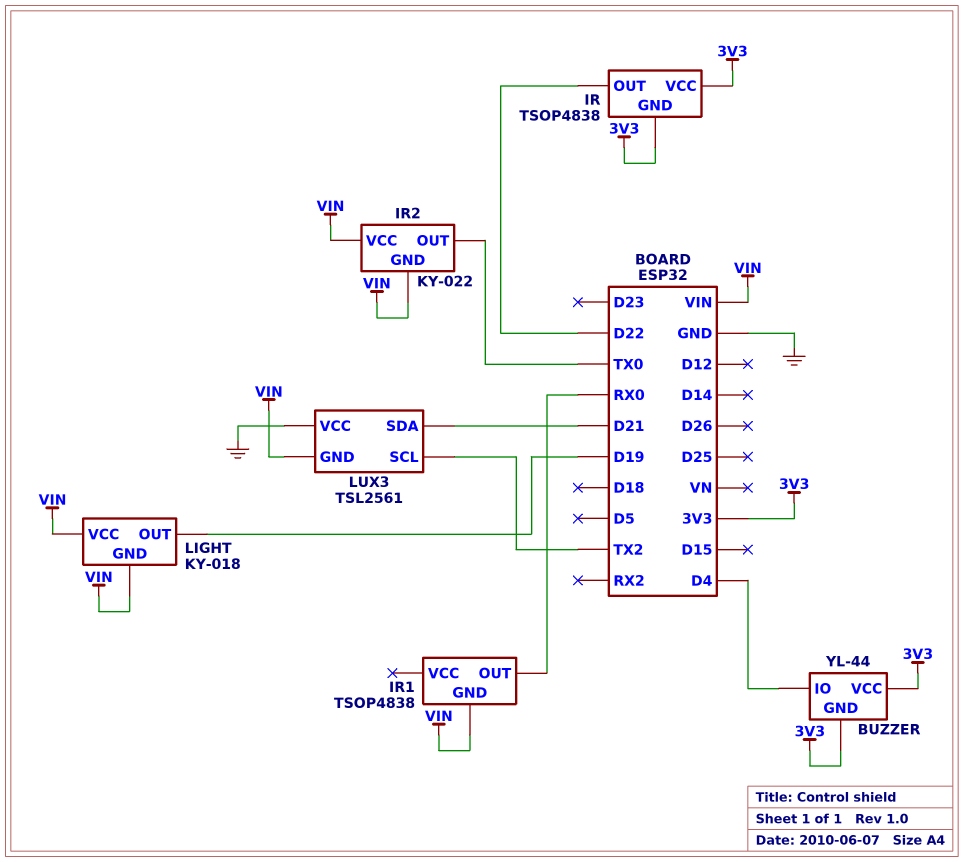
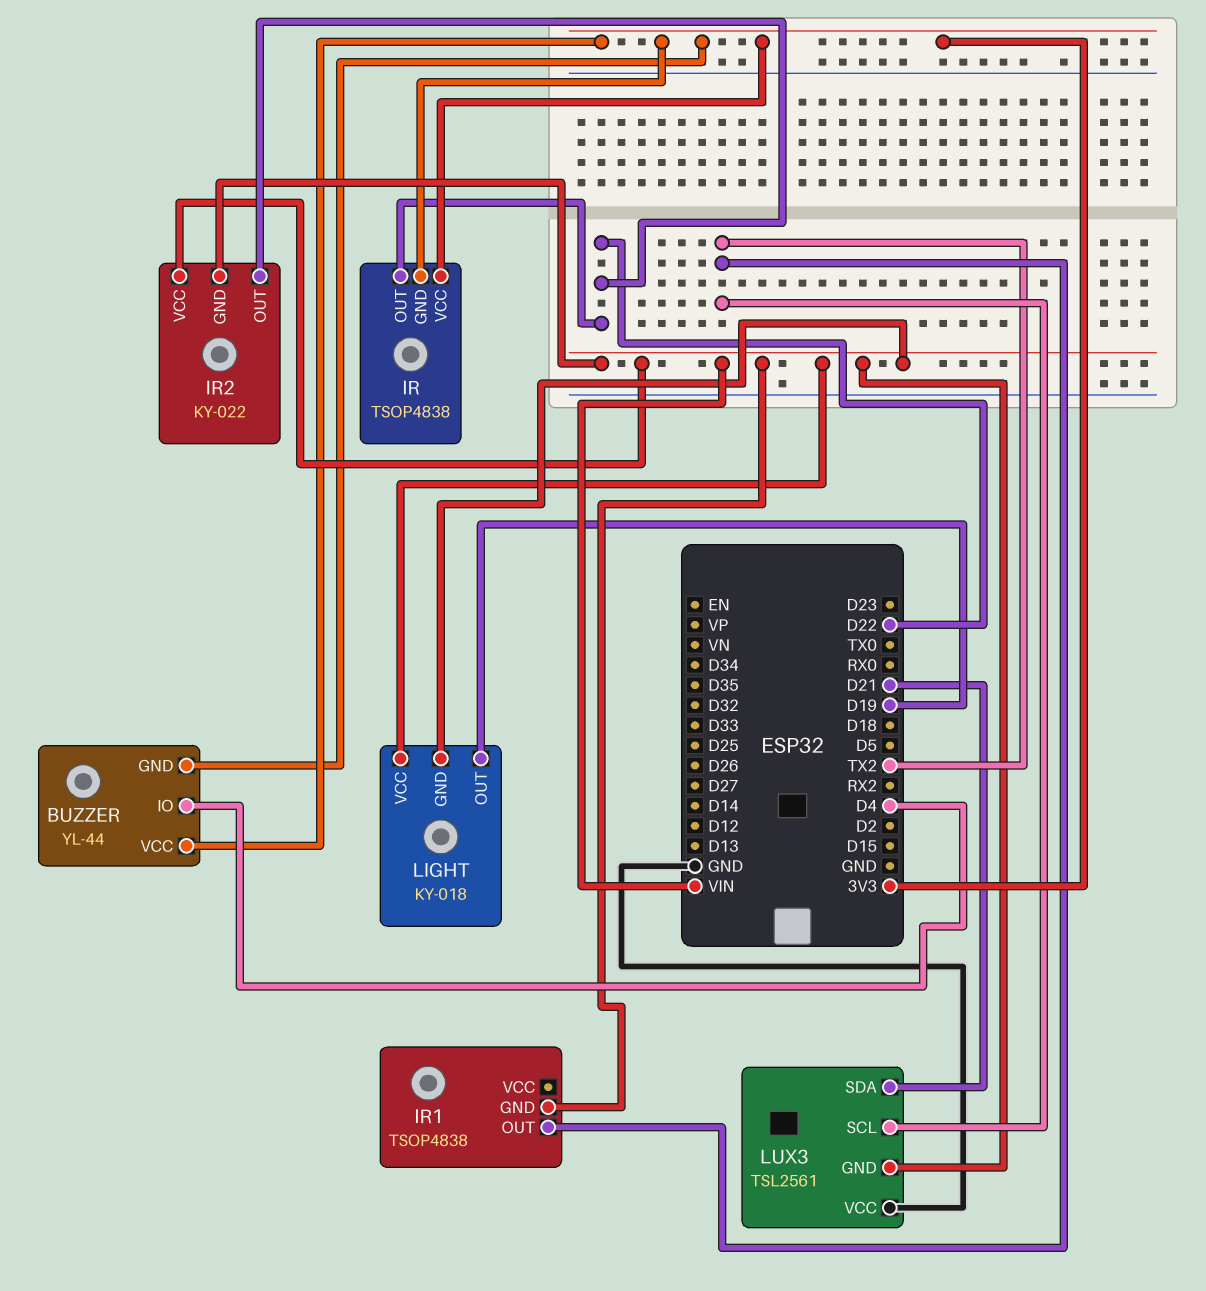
IR1 pin OUT: RX0 -> TX2
IR2 pin OUT: TX0 -> D22

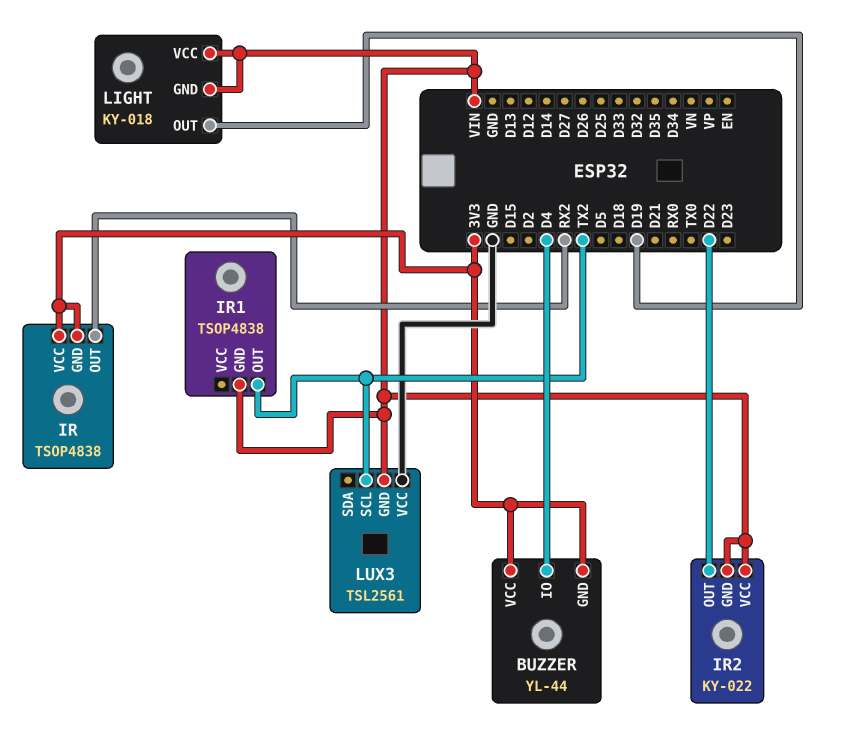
IR pin OUT: D22 -> RX2
LUX3 pin SDA: D21 -> none

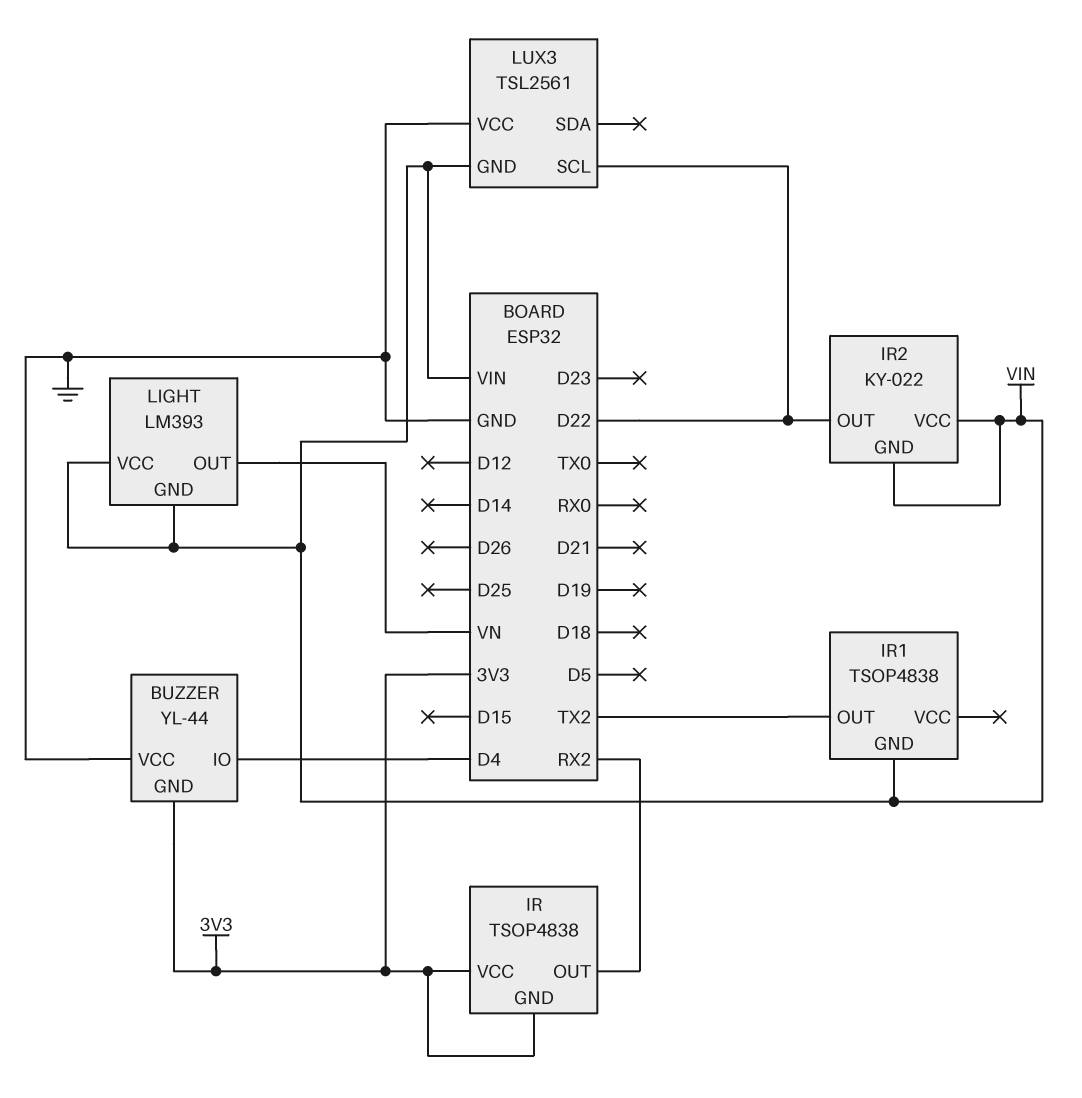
BUZZER pin VCC: 3V3 -> GND
LIGHT: KY-018 -> LM393
LIGHT pin OUT: D19 -> VN
LUX3 pin SCL: TX2 -> D22

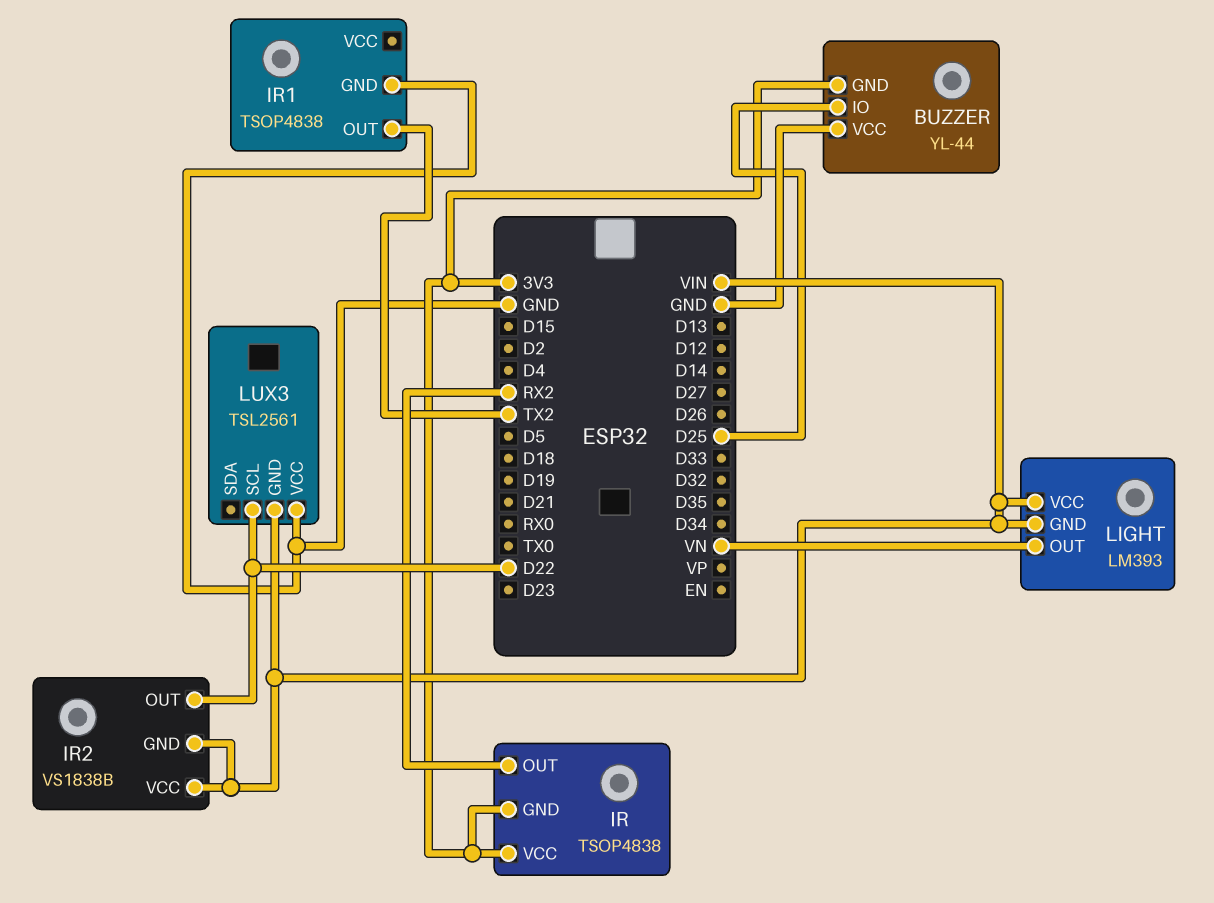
BUZZER pin IO: D4 -> D25
IR1 pin GND: VIN -> GND
IR2: KY-022 -> VS1838B

